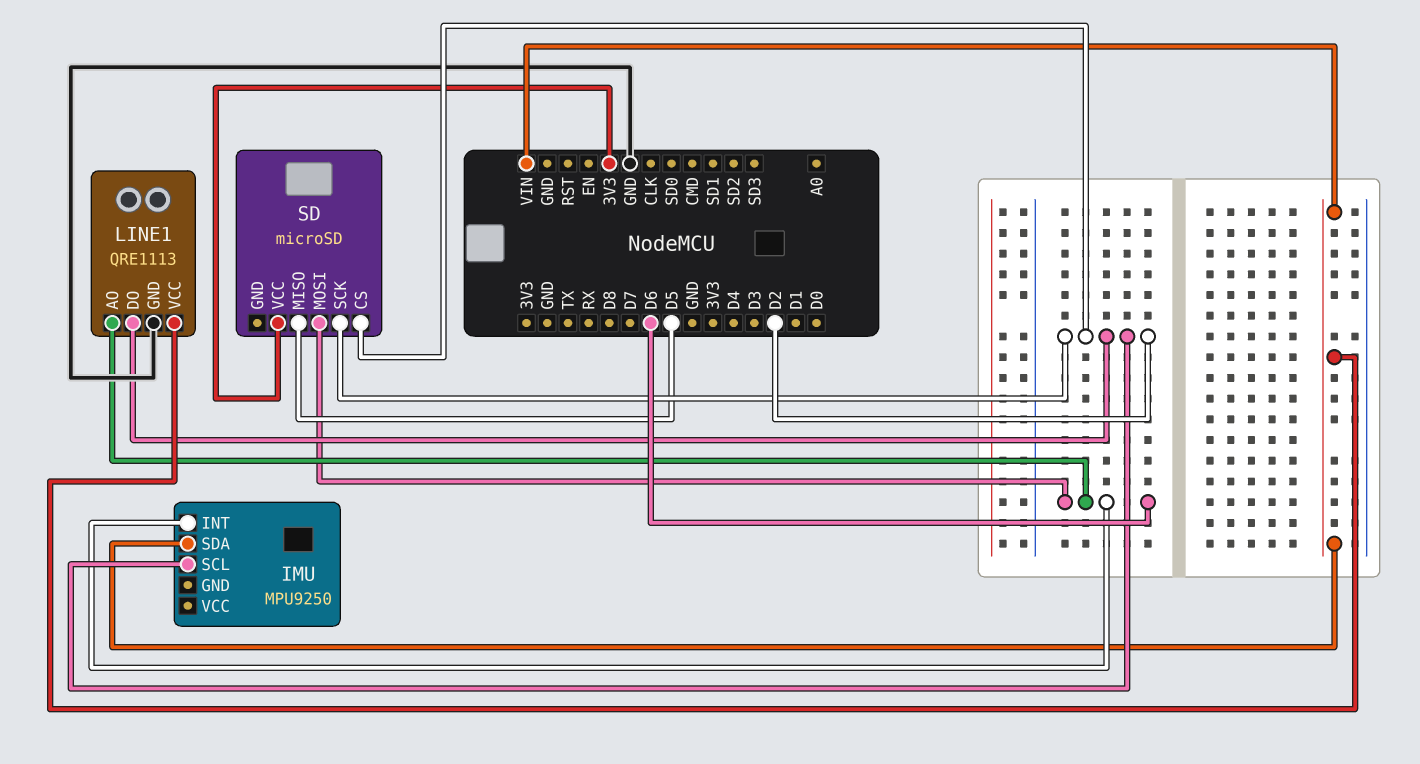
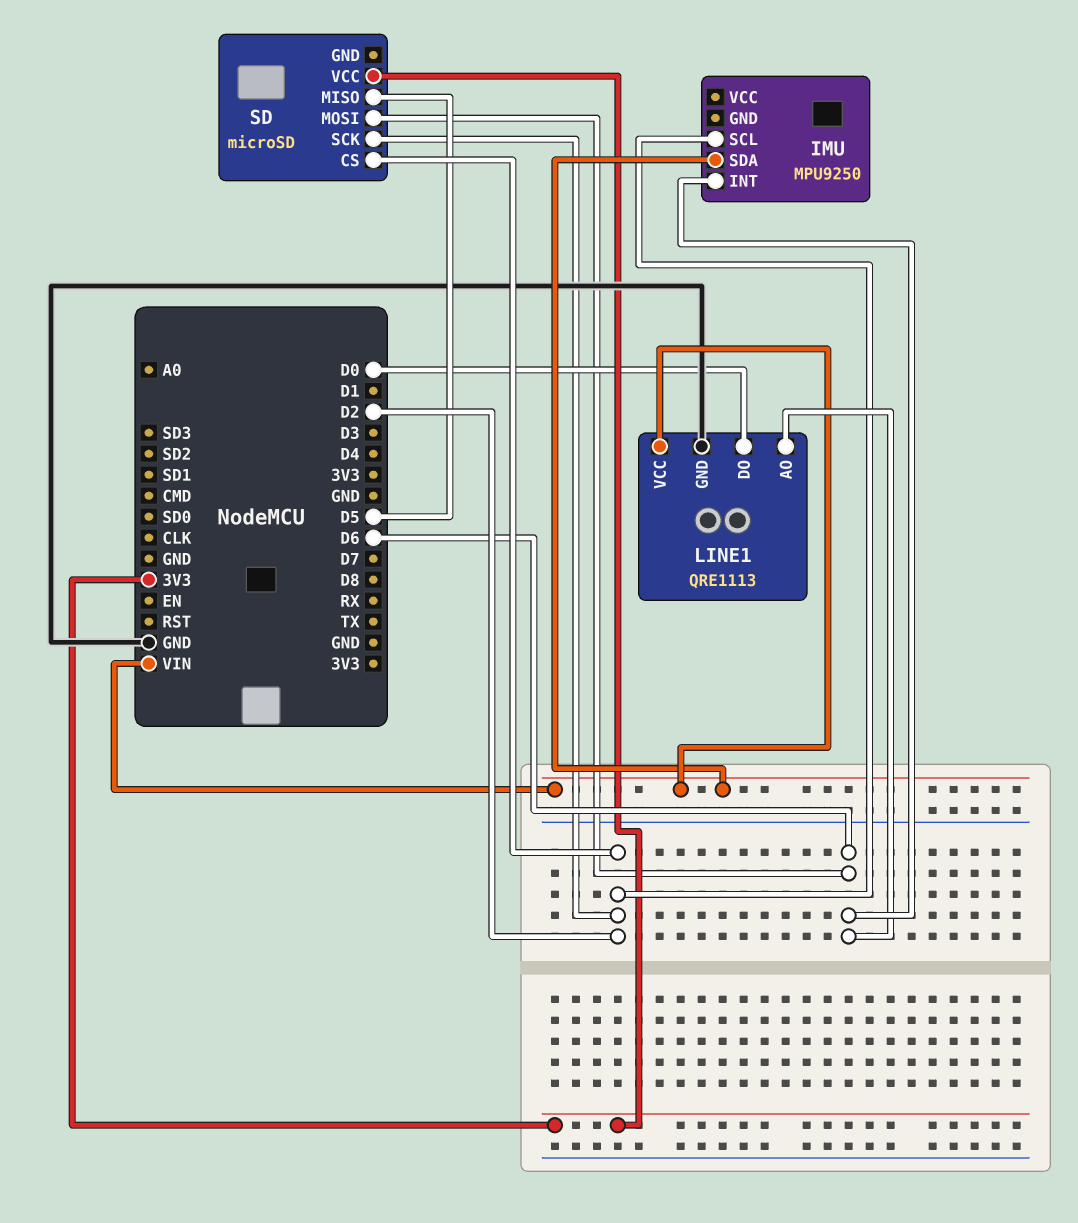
LINE1 pin DO: D2 -> D0

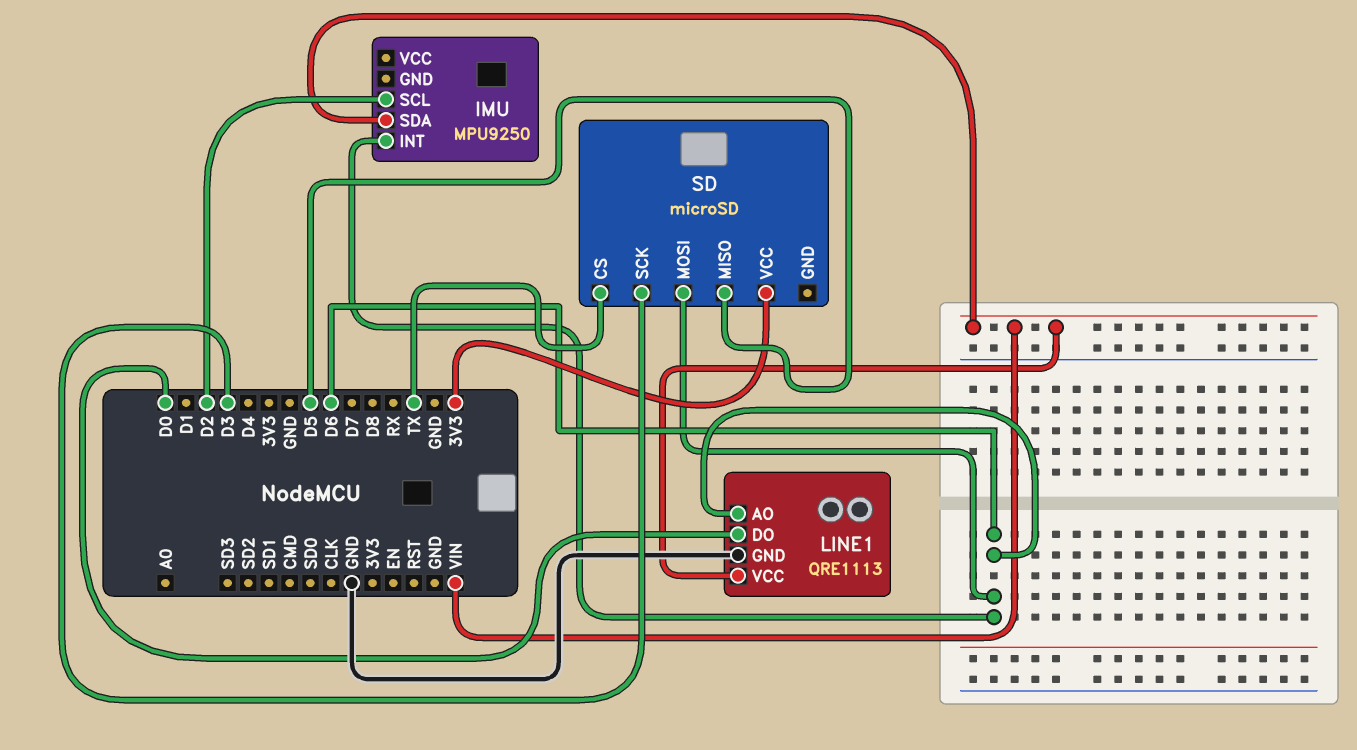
SD pin CS: D2 -> TX
SD pin SCK: D2 -> D3

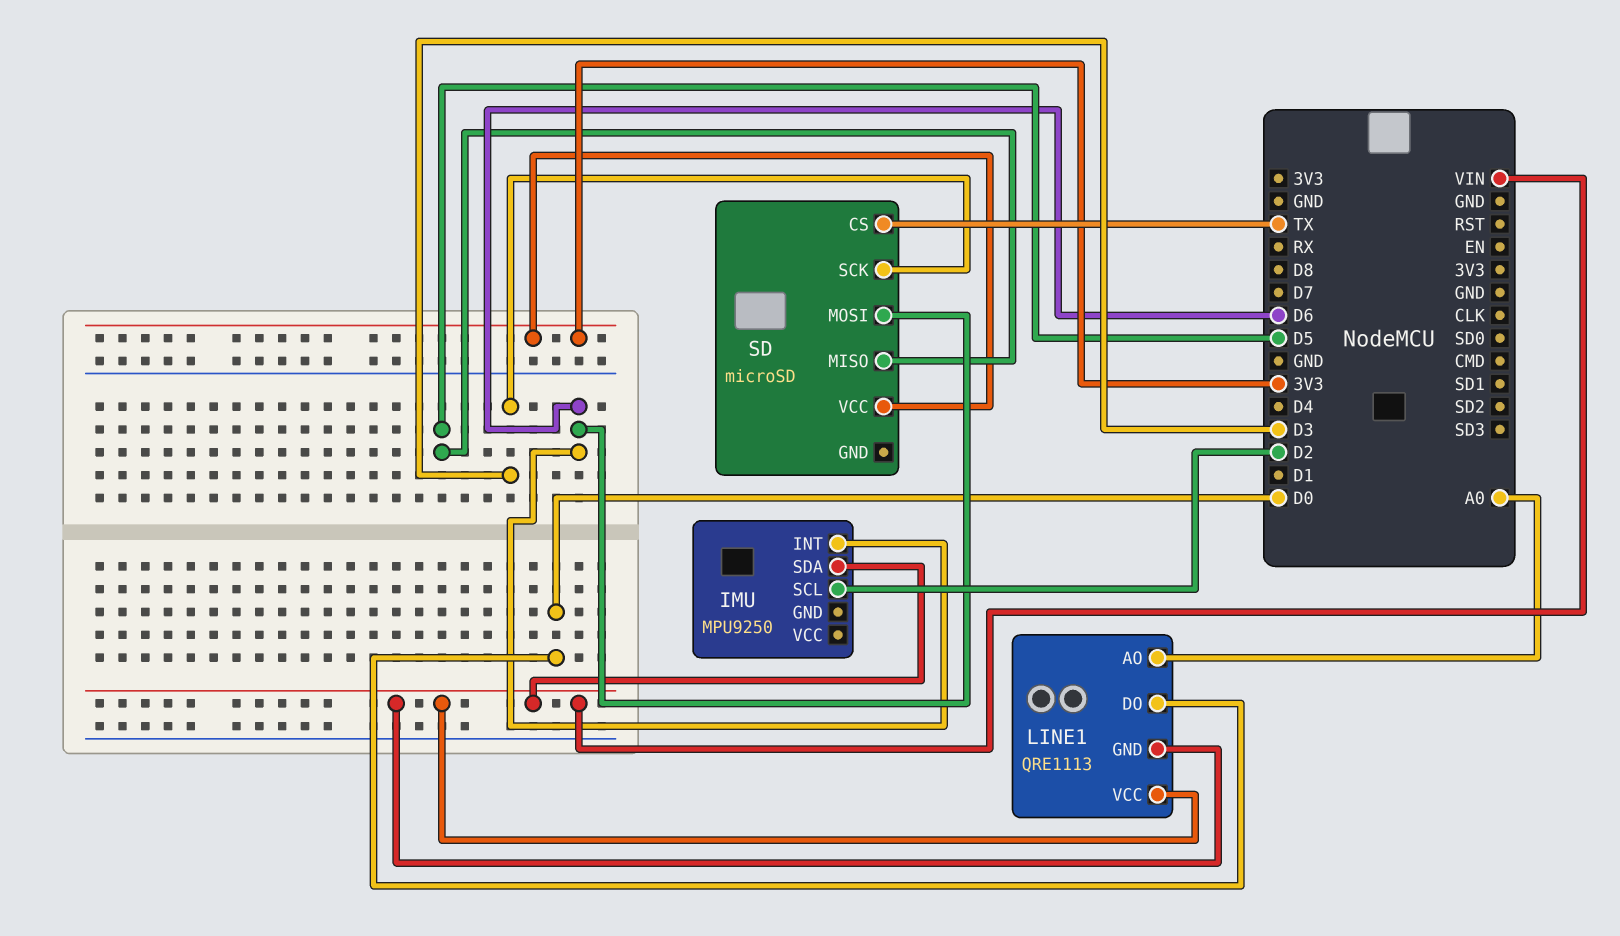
LINE1 pin AO: D6 -> A0
LINE1 pin GND: GND -> VIN

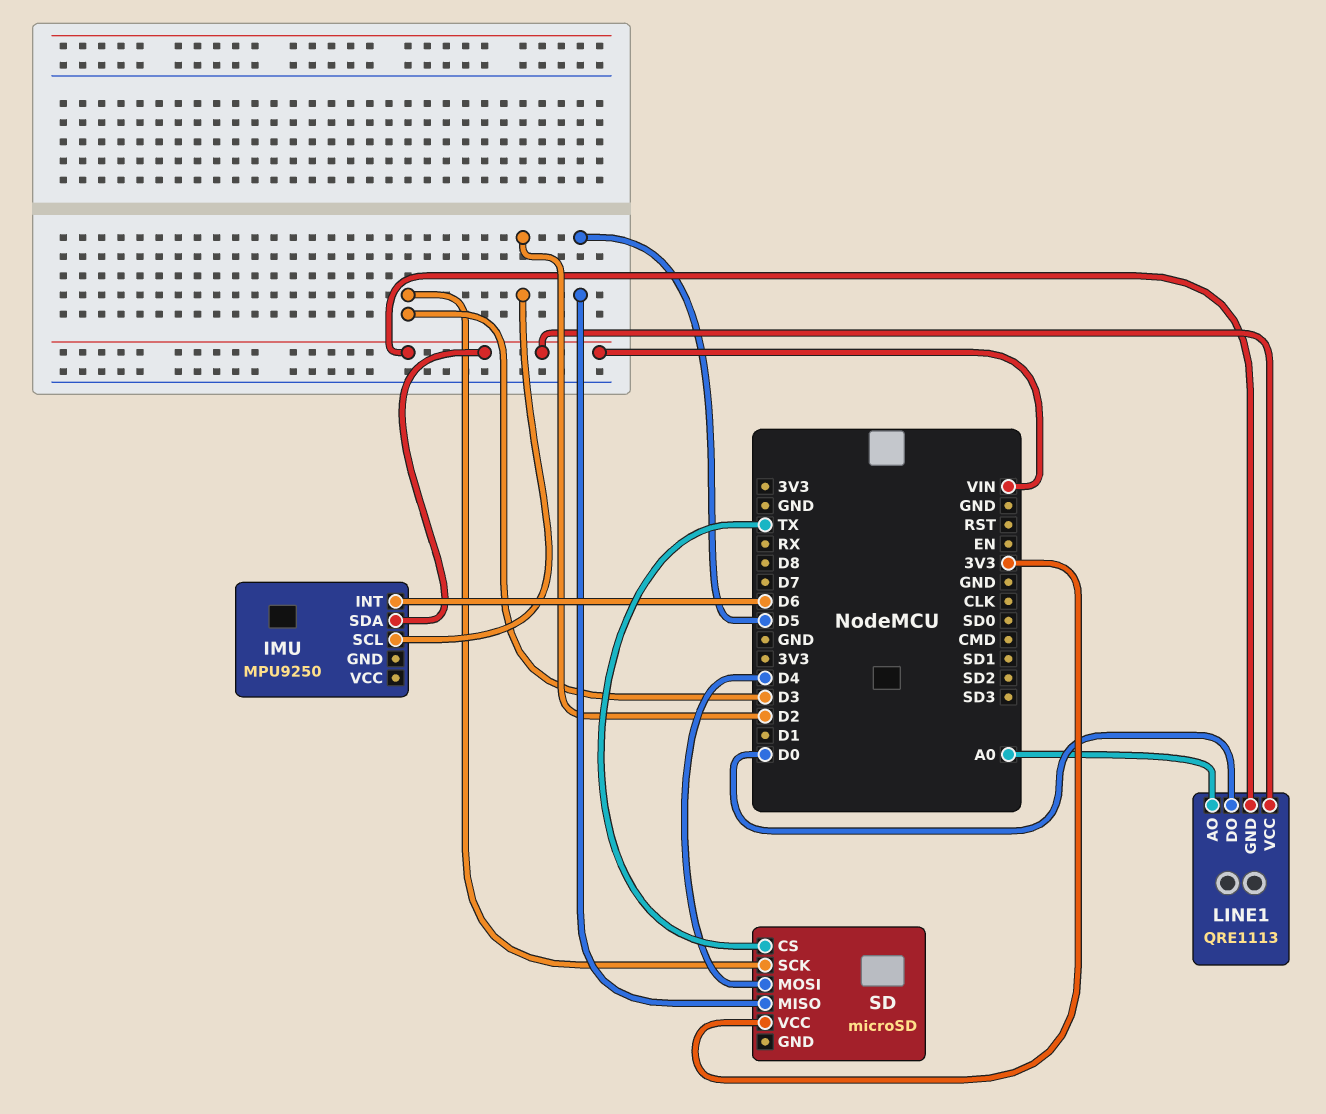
SD pin MOSI: D6 -> D4

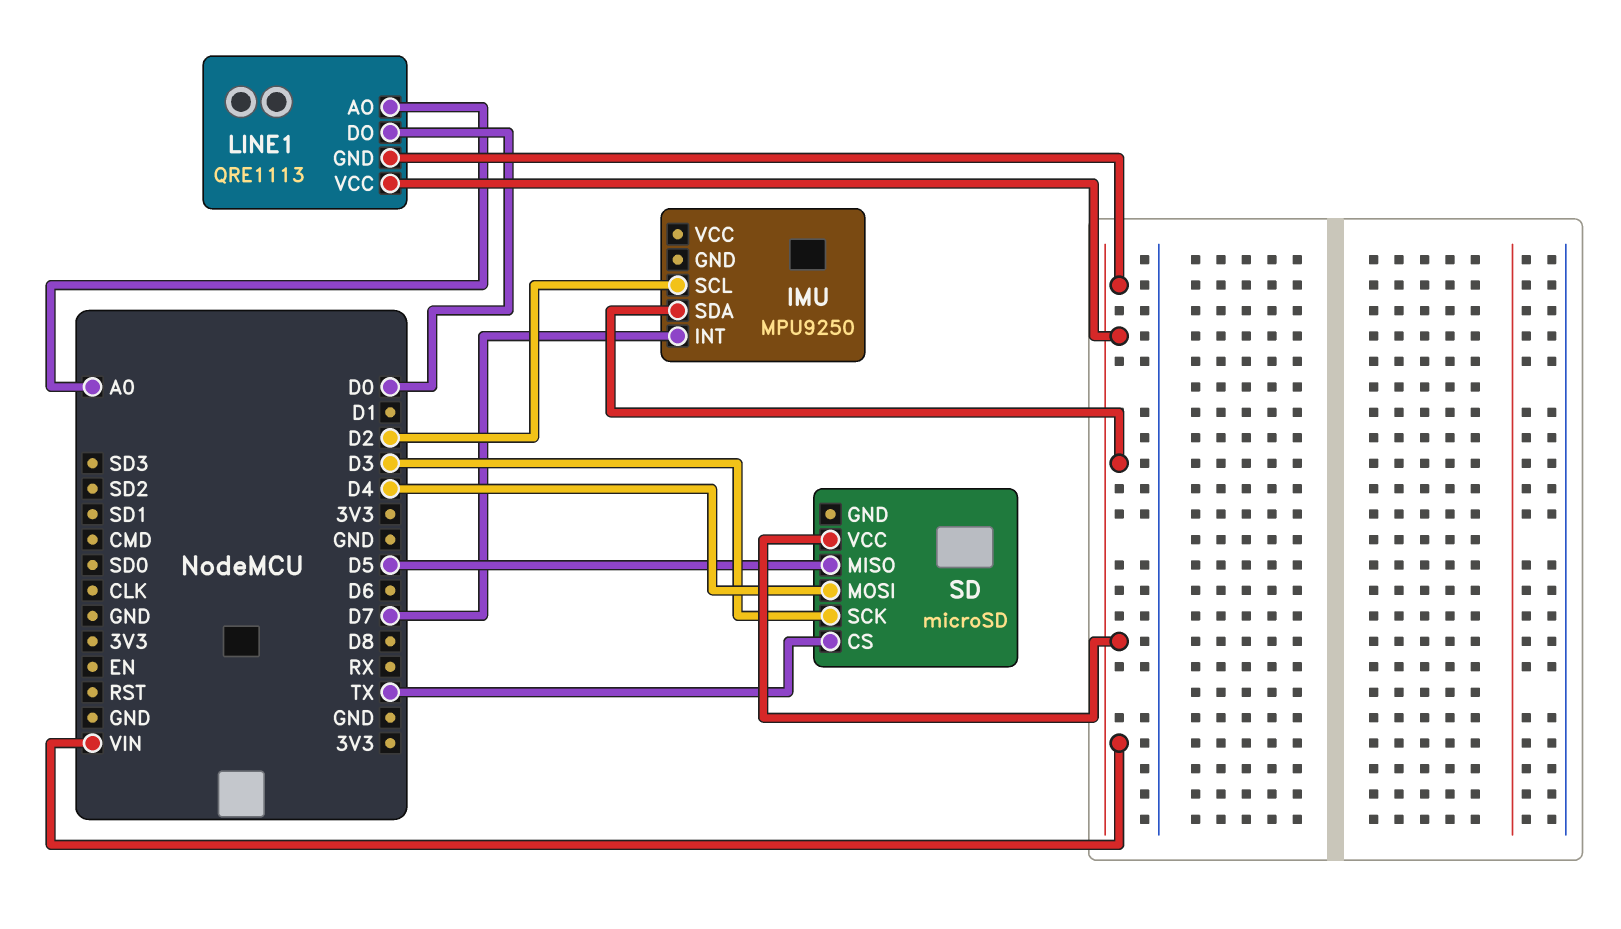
IMU pin INT: D6 -> D7
SD pin VCC: 3V3 -> VIN

